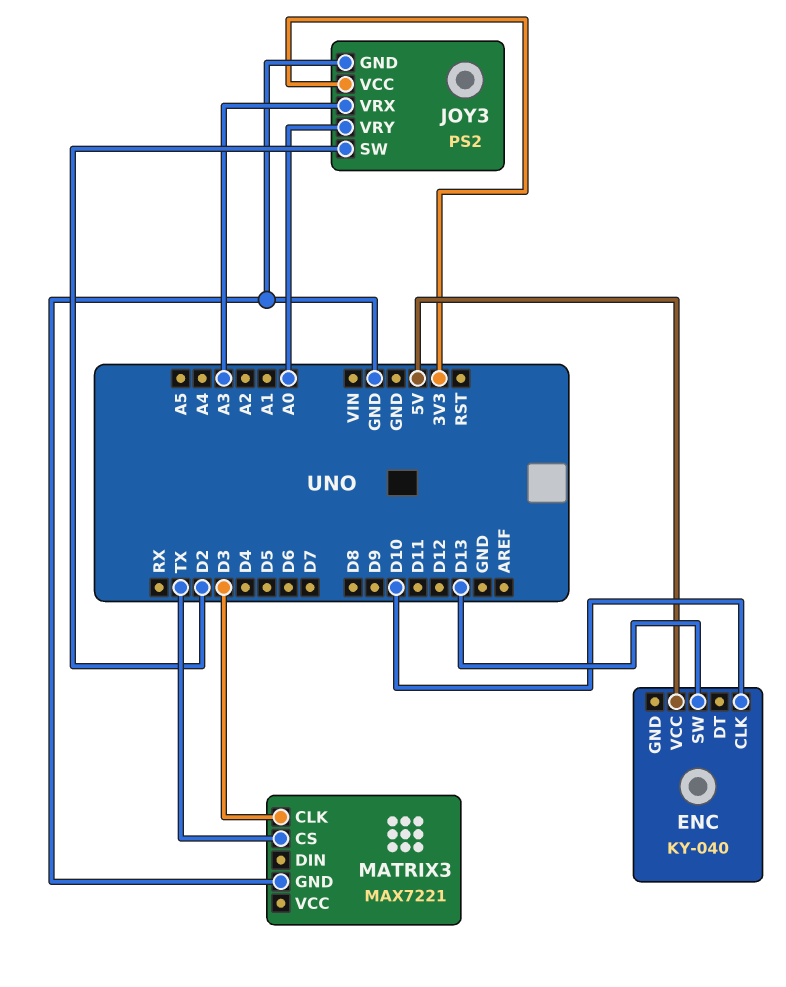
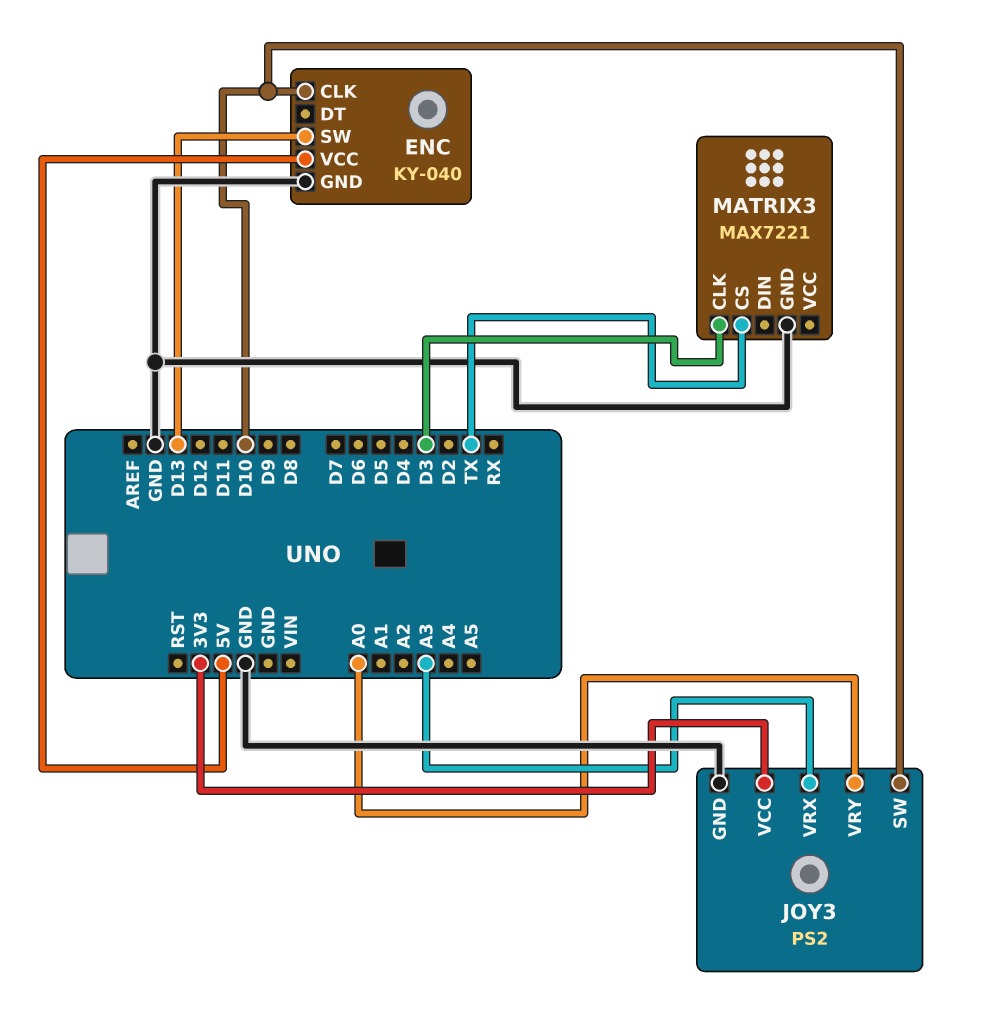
ENC pin GND: none -> GND
JOY3 pin SW: D2 -> D10

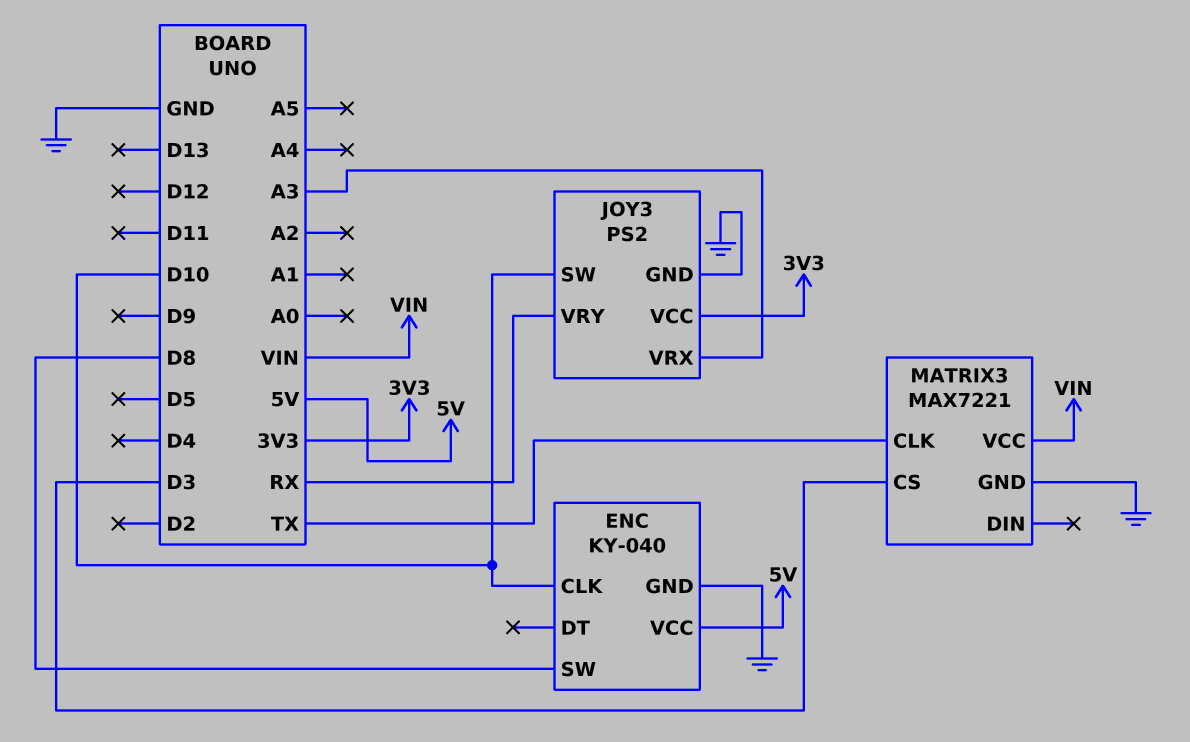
ENC pin SW: D13 -> D8
JOY3 pin VRY: A0 -> RX
MATRIX3 pin CLK: D3 -> TX
MATRIX3 pin CS: TX -> D3
MATRIX3 pin VCC: none -> VIN

